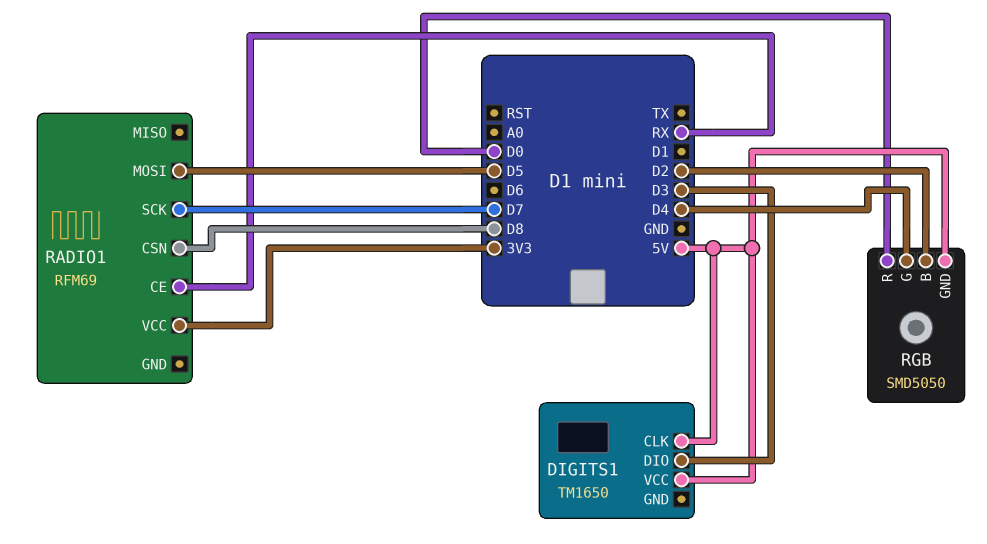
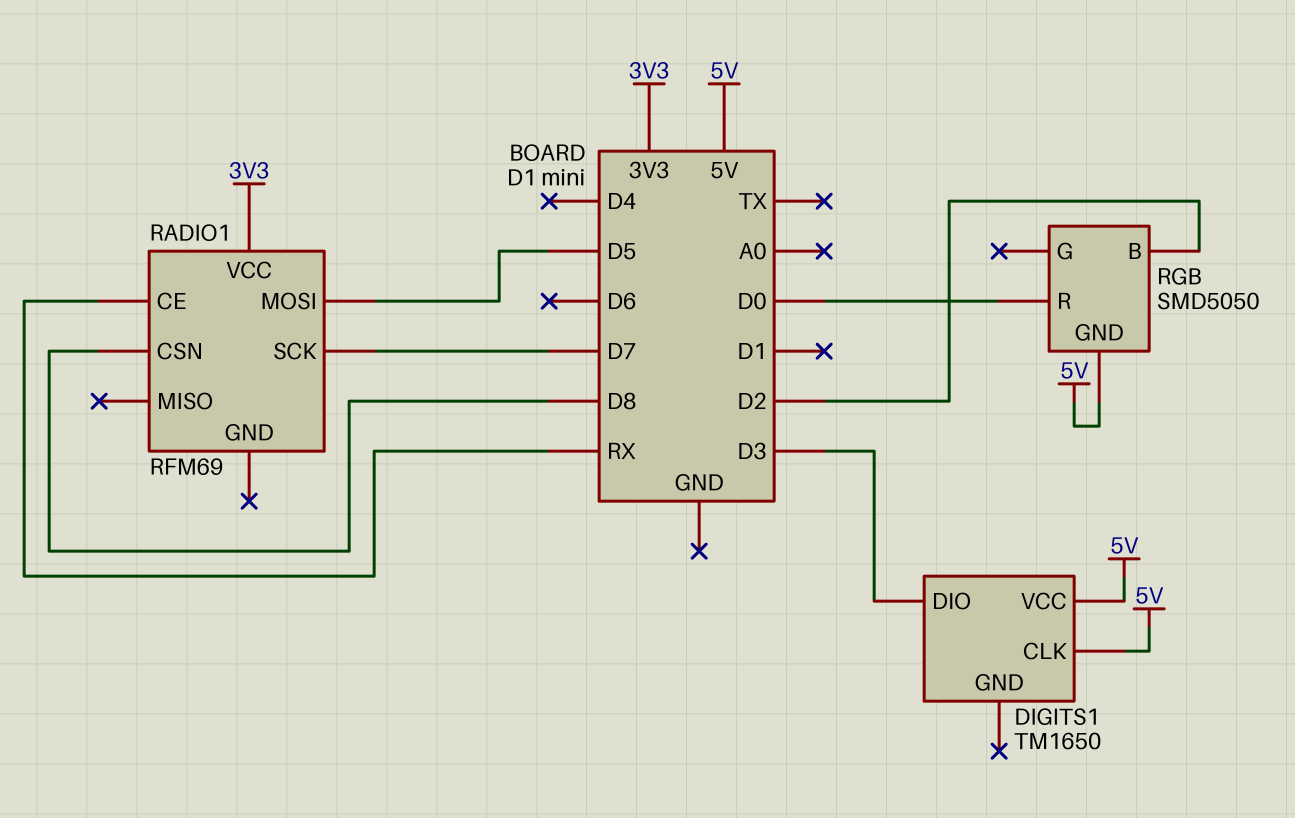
RGB pin G: D4 -> none

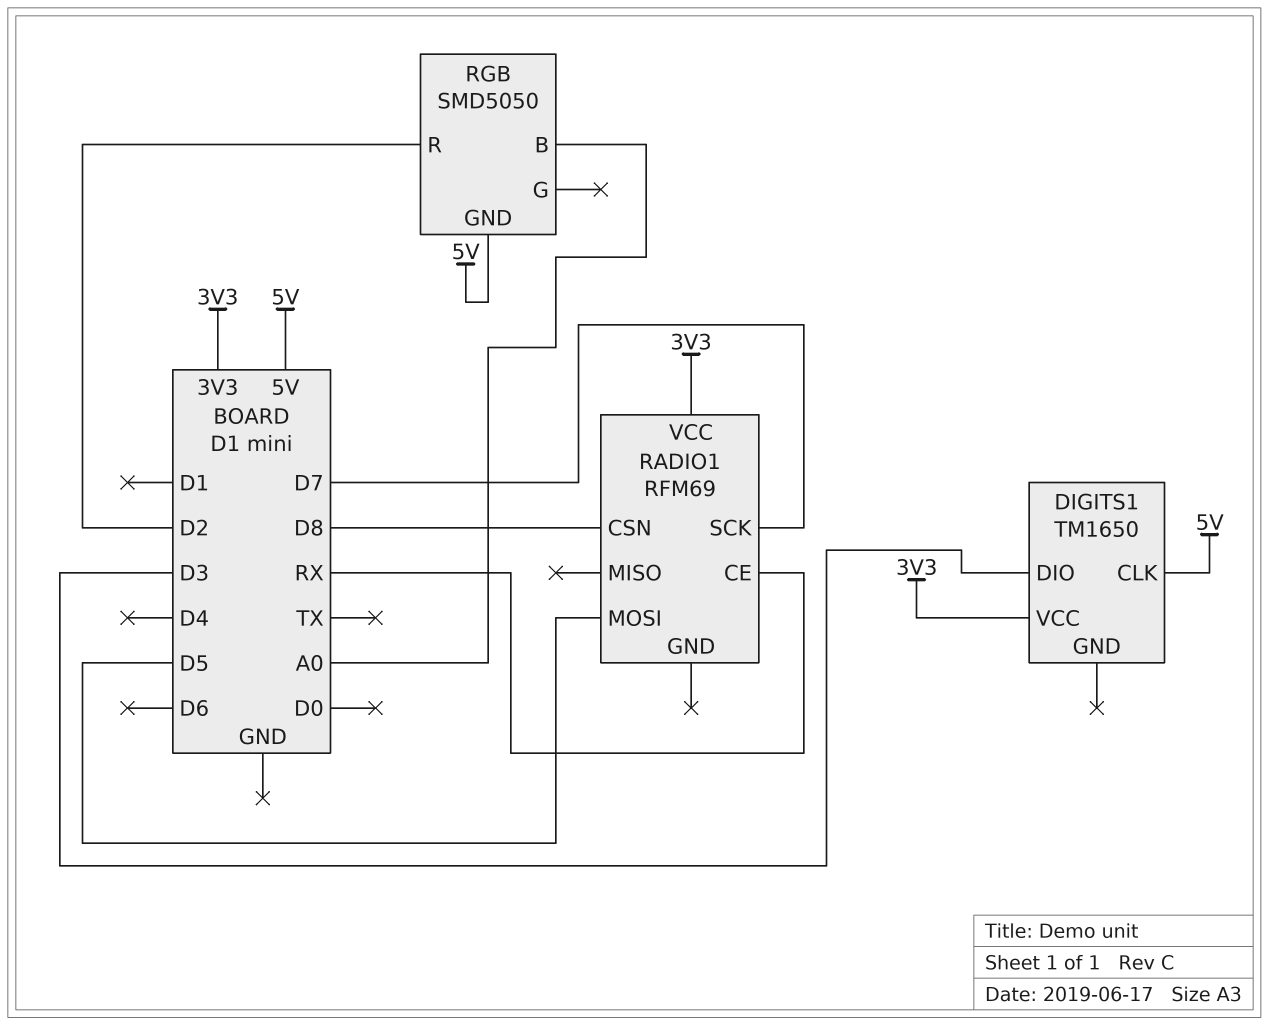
DIGITS1 pin VCC: 5V -> 3V3
RGB pin B: D2 -> A0
RGB pin R: D0 -> D2

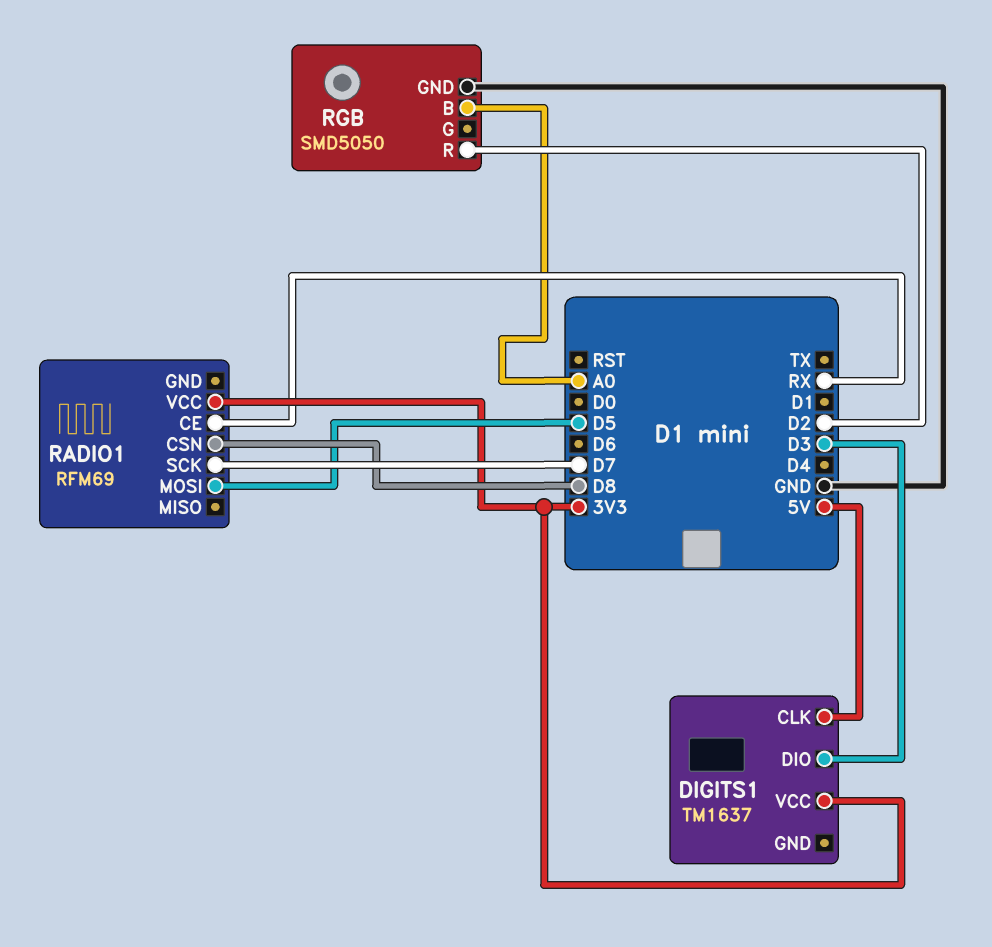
DIGITS1: TM1650 -> TM1637
RGB pin GND: 5V -> GND

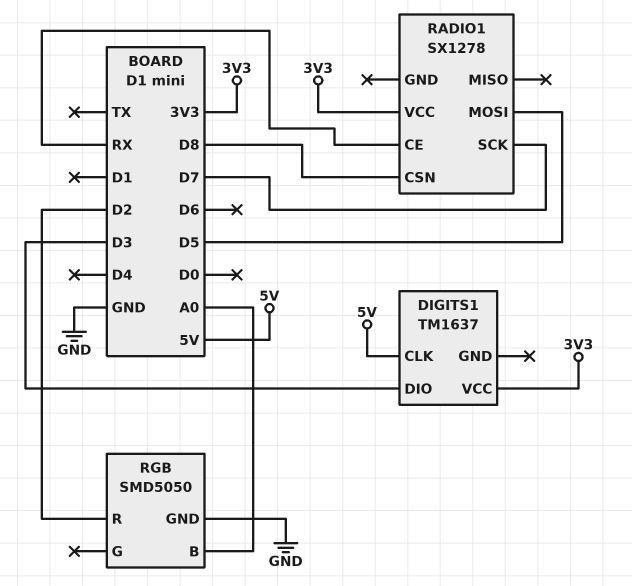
RADIO1: RFM69 -> SX1278

